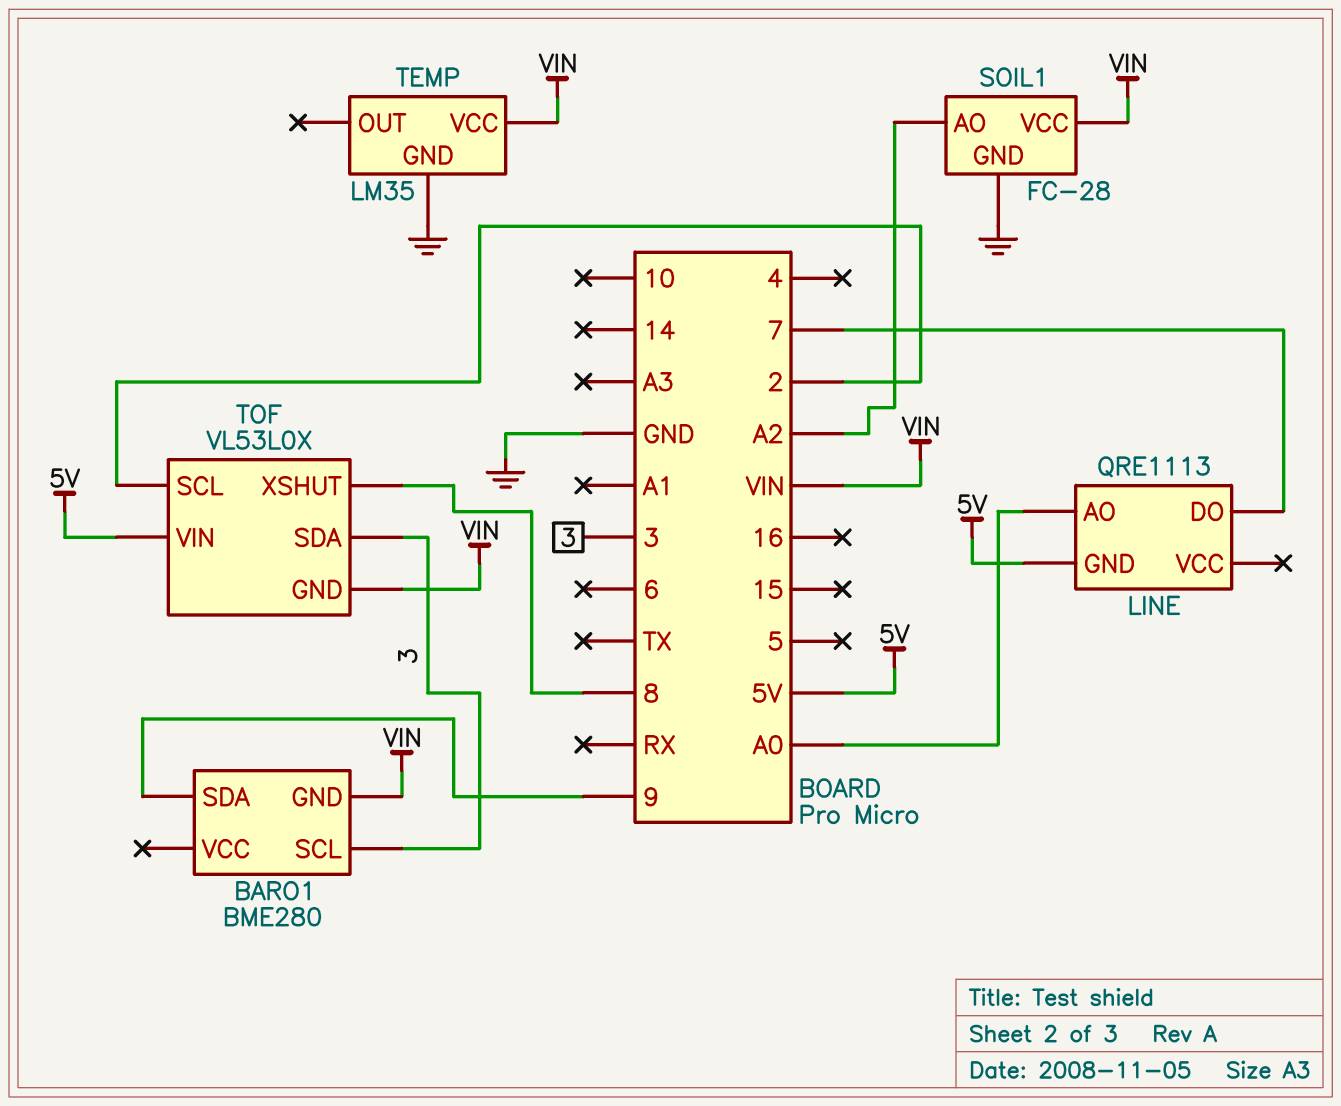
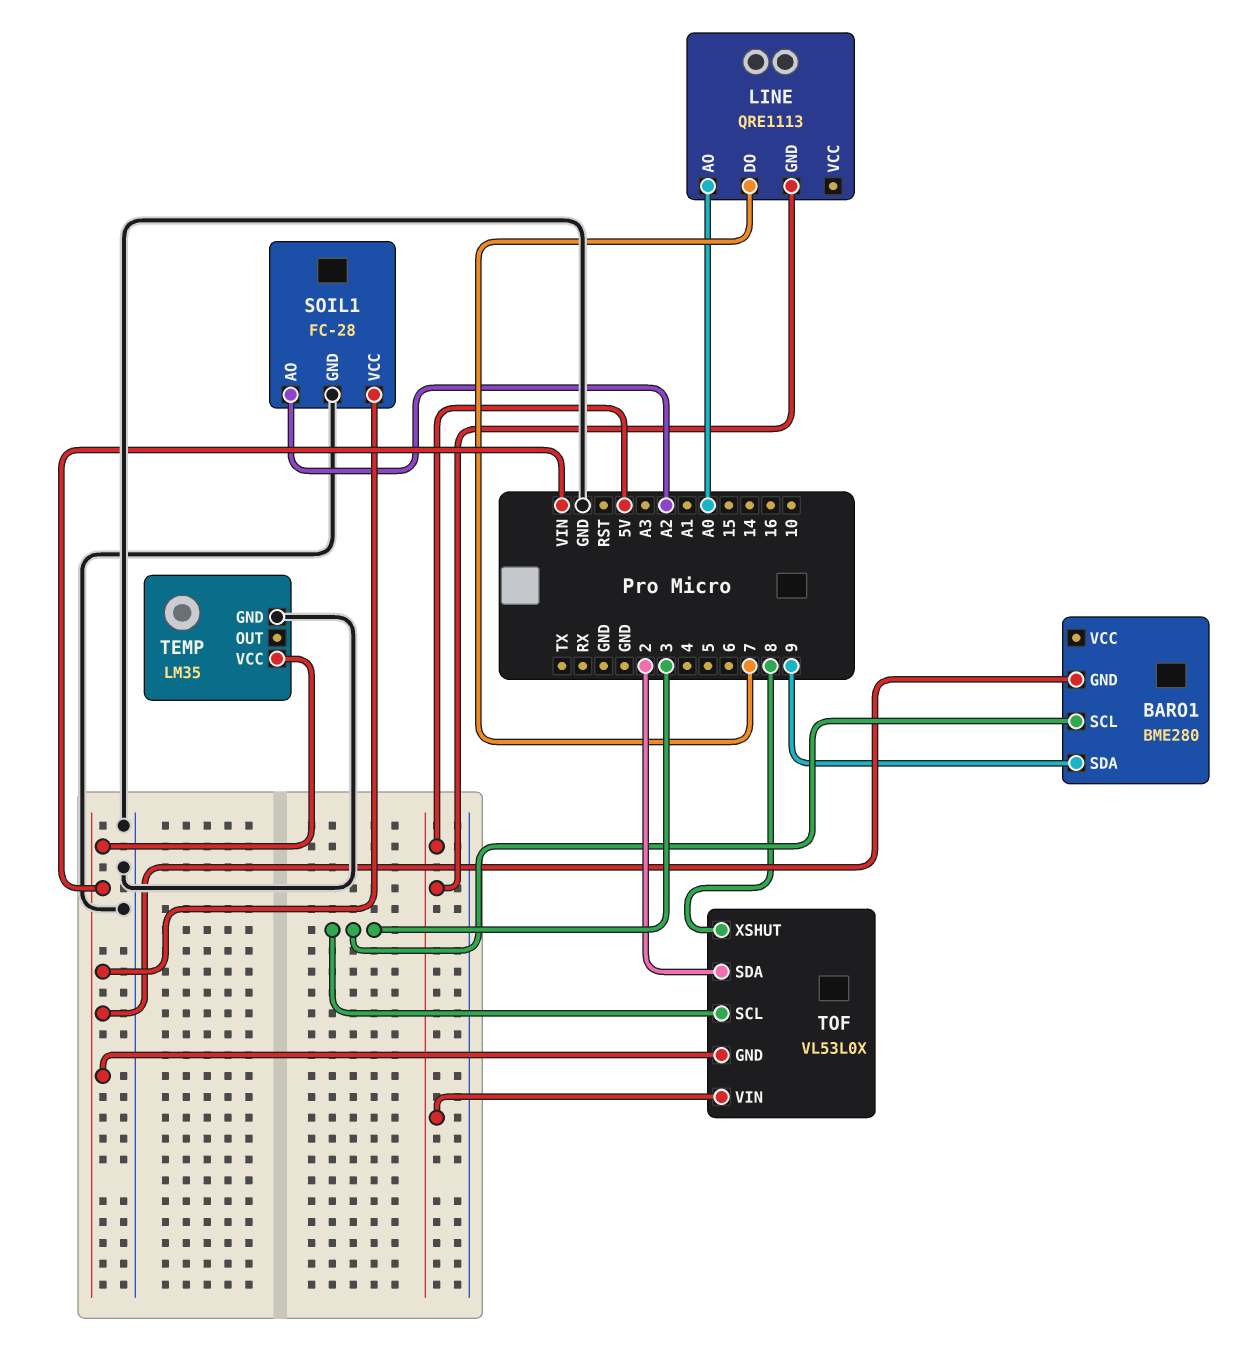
TOF pin SCL: 2 -> 3
TOF pin SDA: 3 -> 2

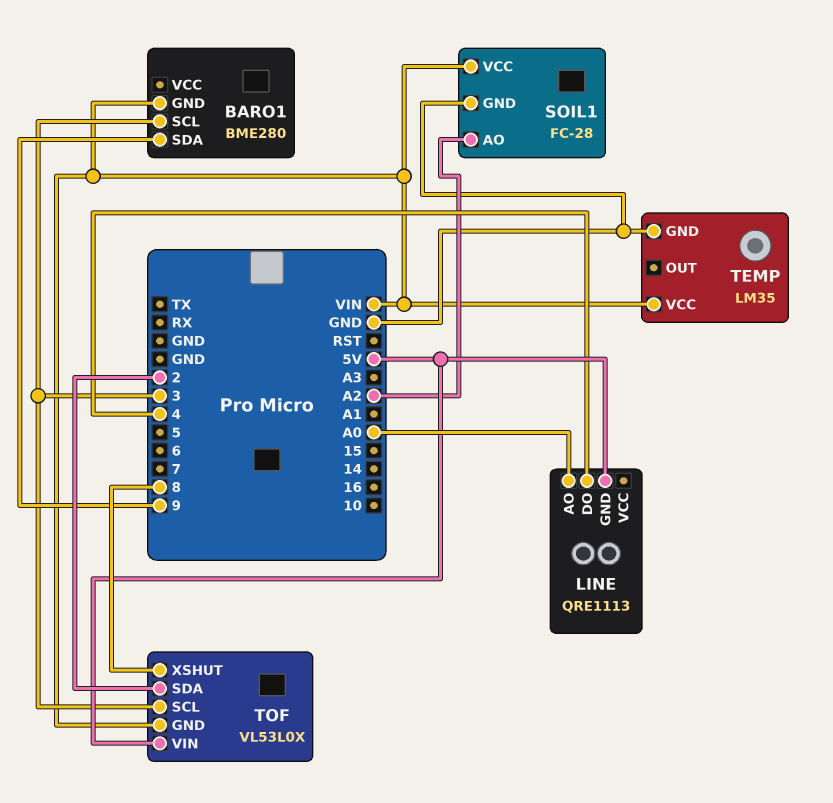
LINE pin DO: 7 -> 4

